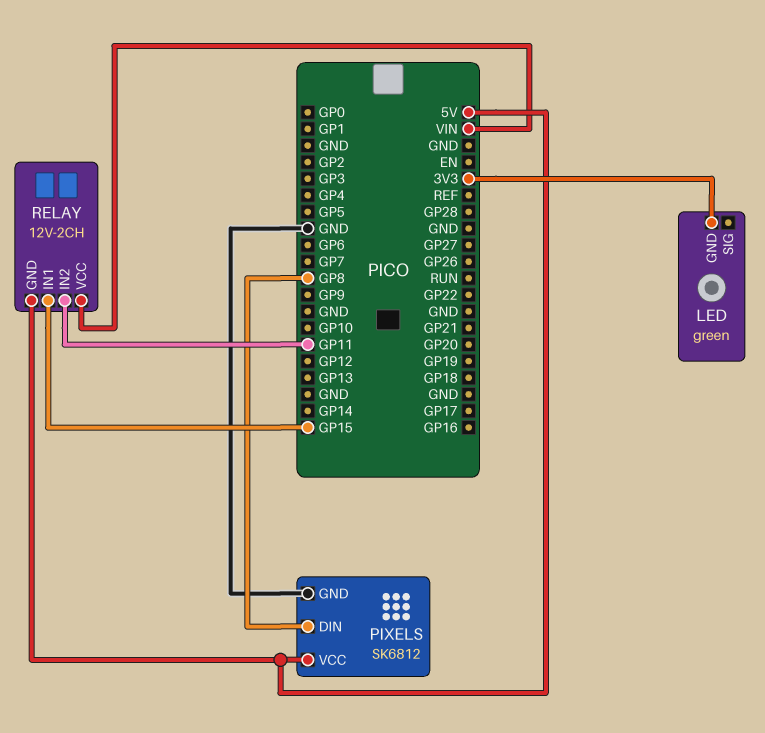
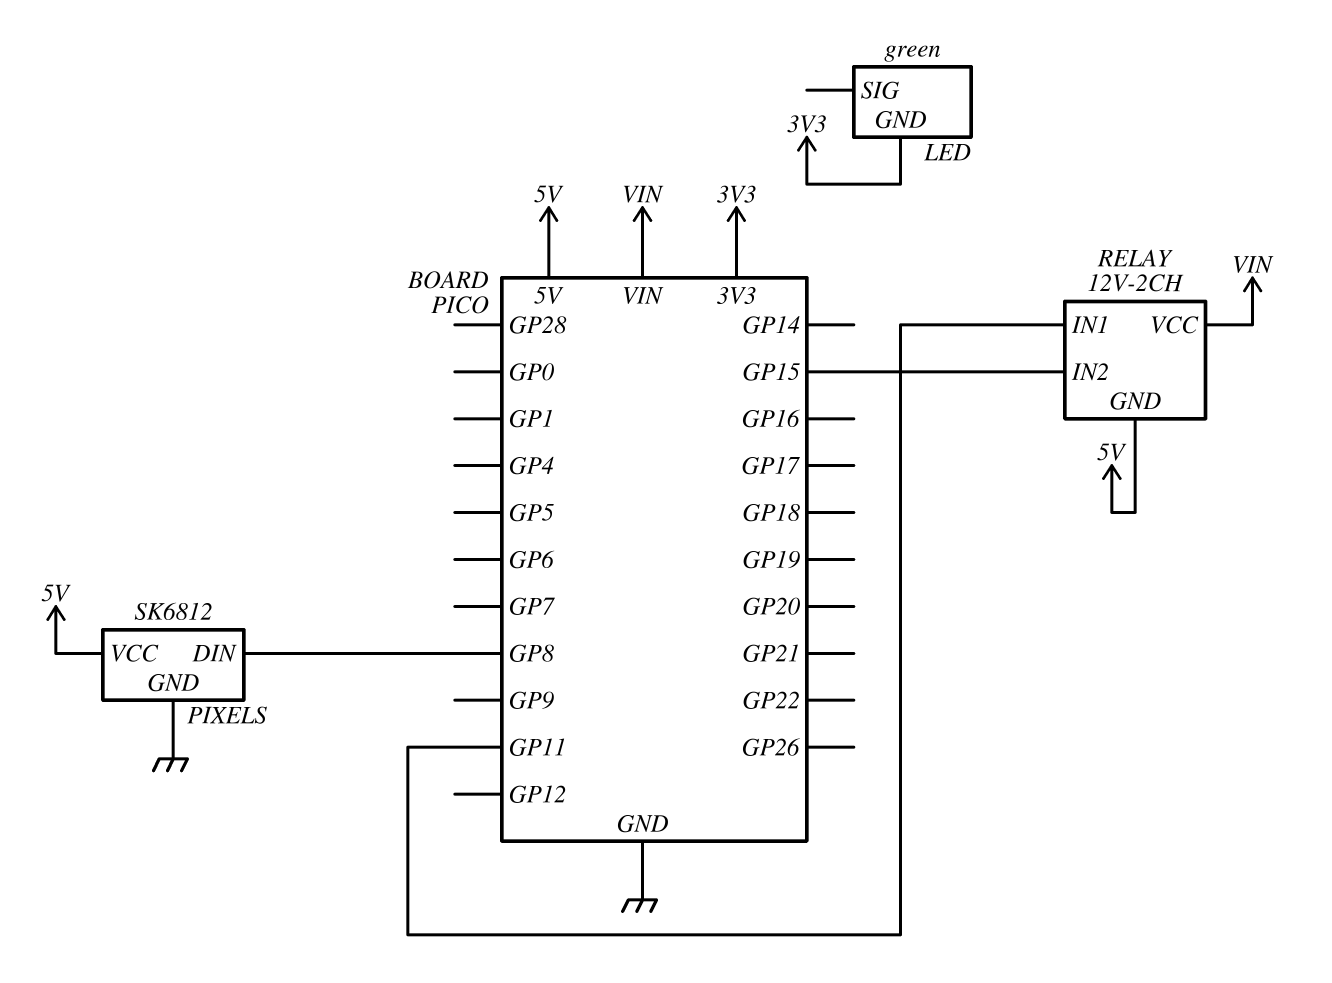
RELAY pin IN1: GP15 -> GP11
RELAY pin IN2: GP11 -> GP15

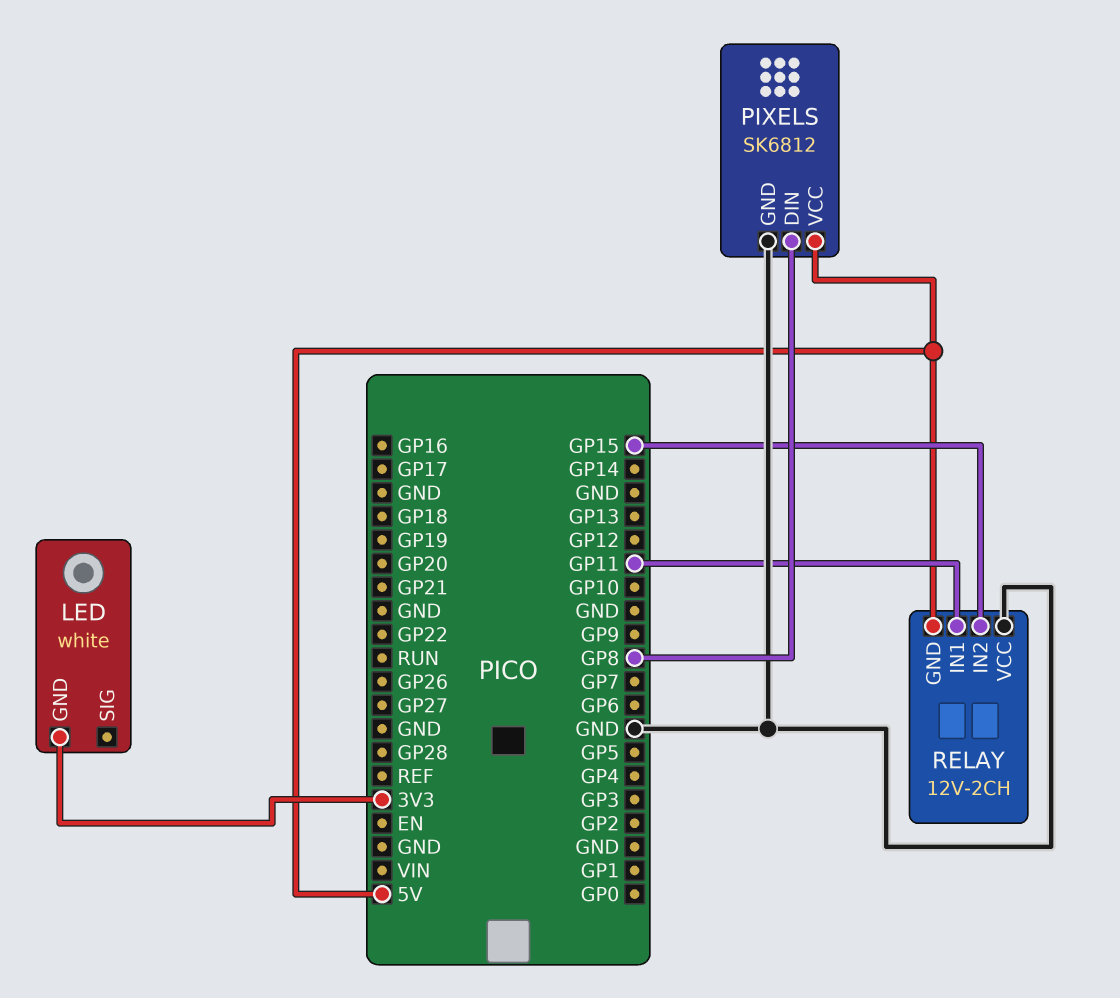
LED: green -> white
RELAY pin VCC: VIN -> GND

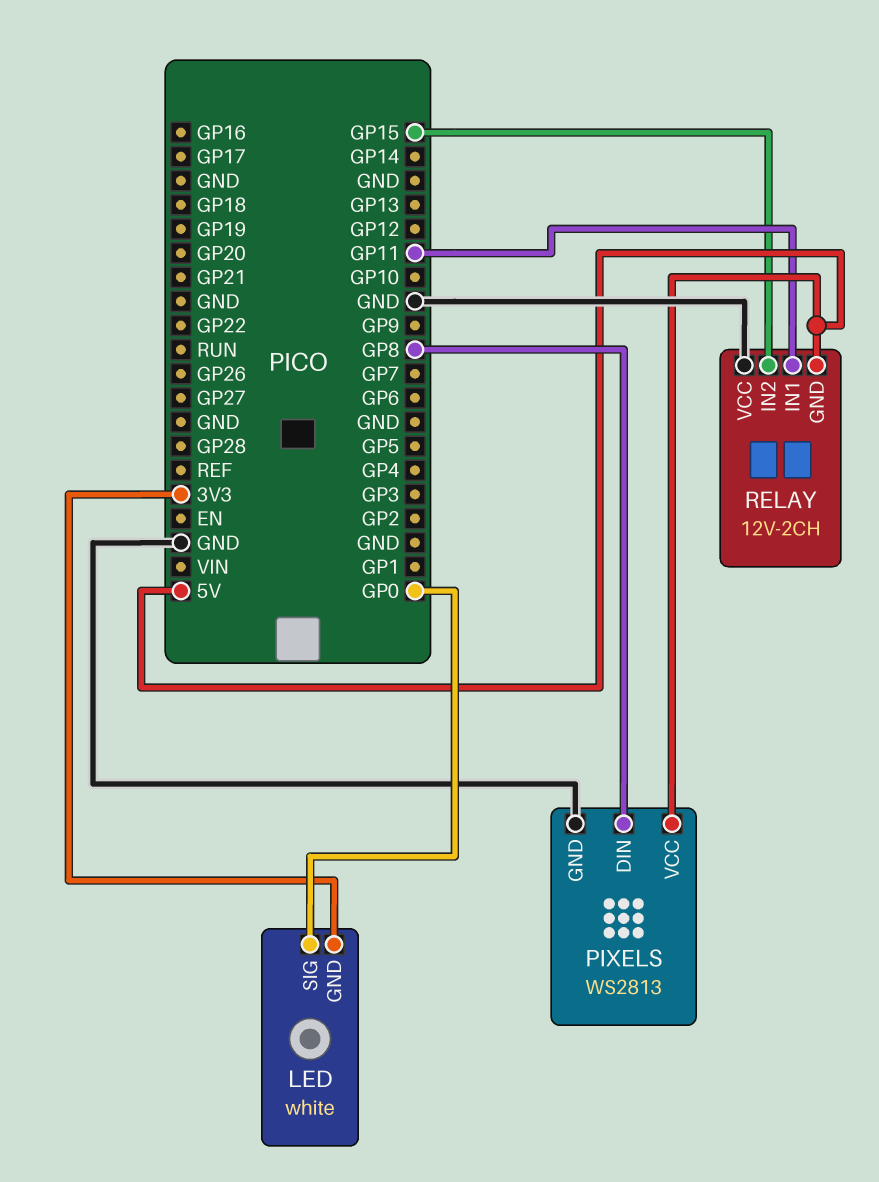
LED pin SIG: none -> GP0
PIXELS: SK6812 -> WS2813

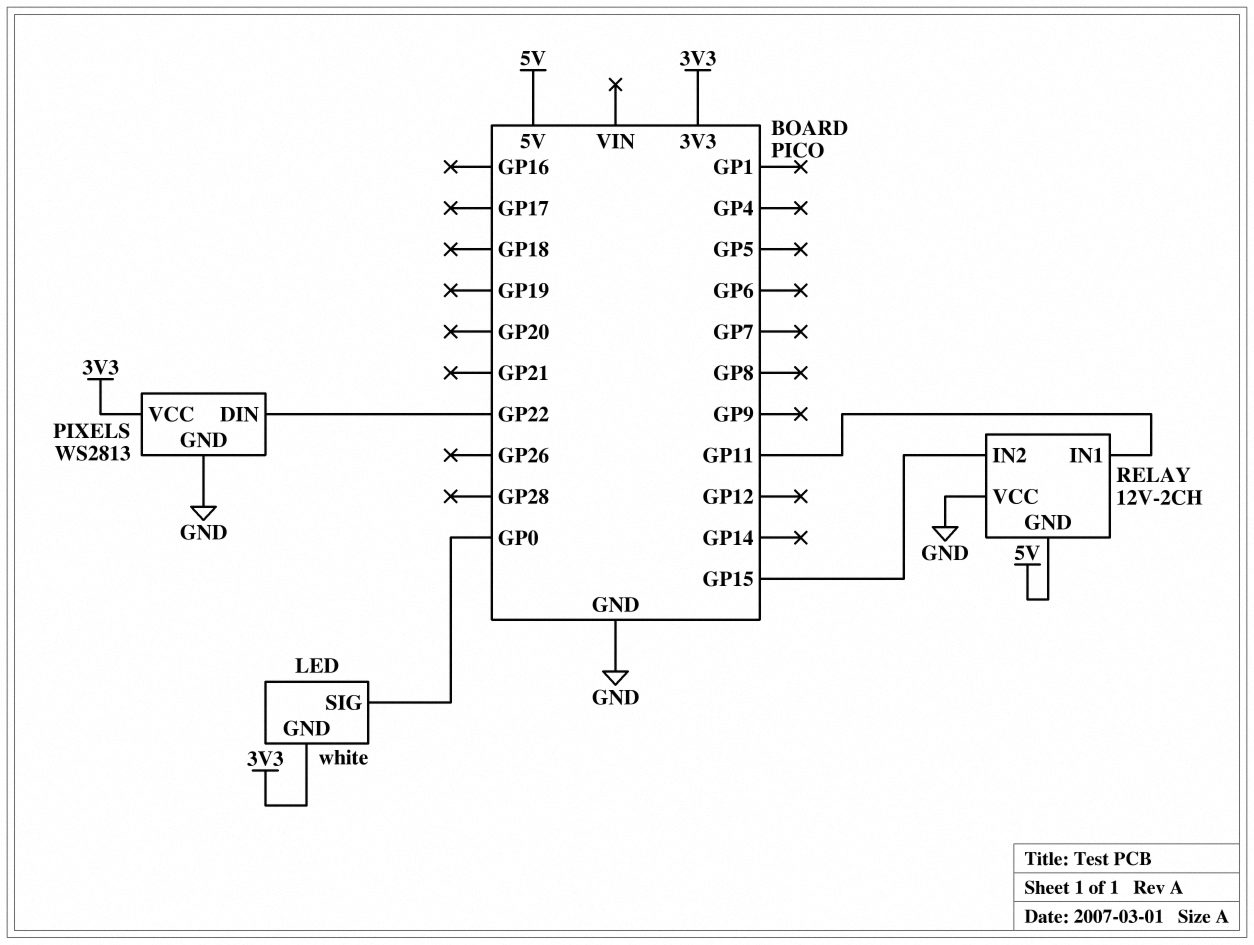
PIXELS pin DIN: GP8 -> GP22
PIXELS pin VCC: 5V -> 3V3

